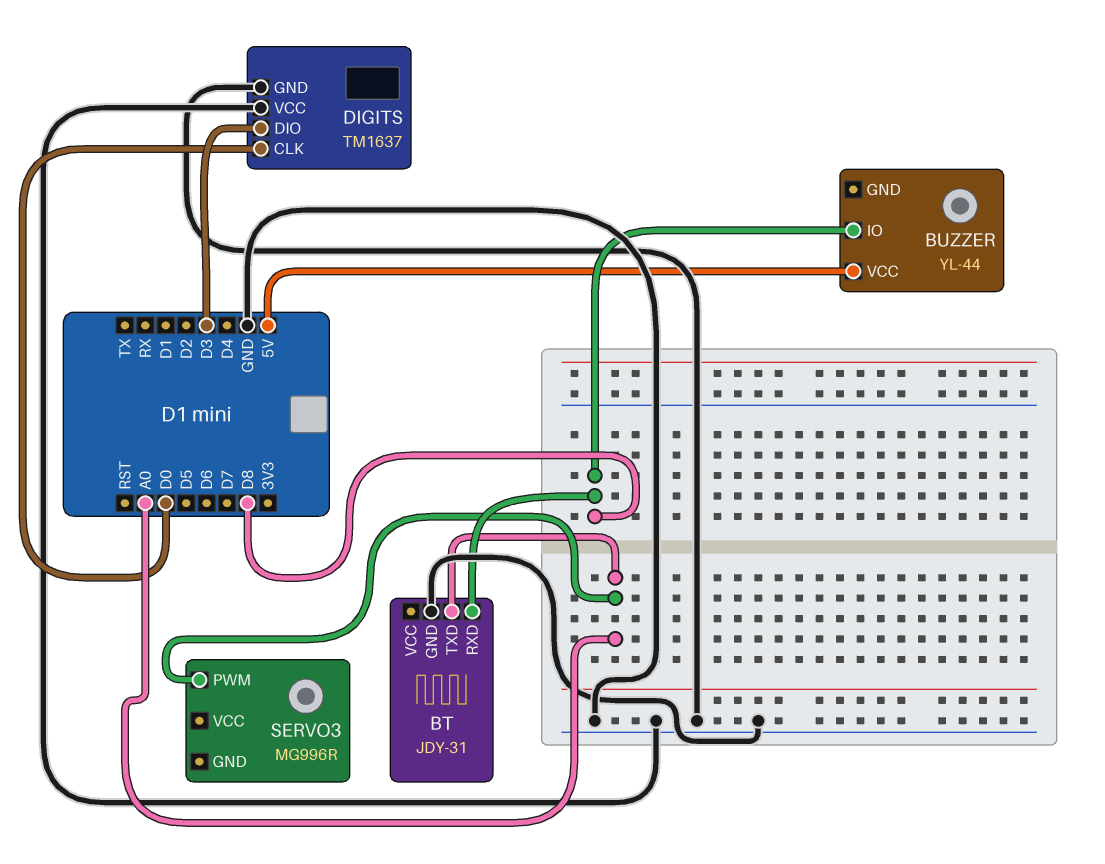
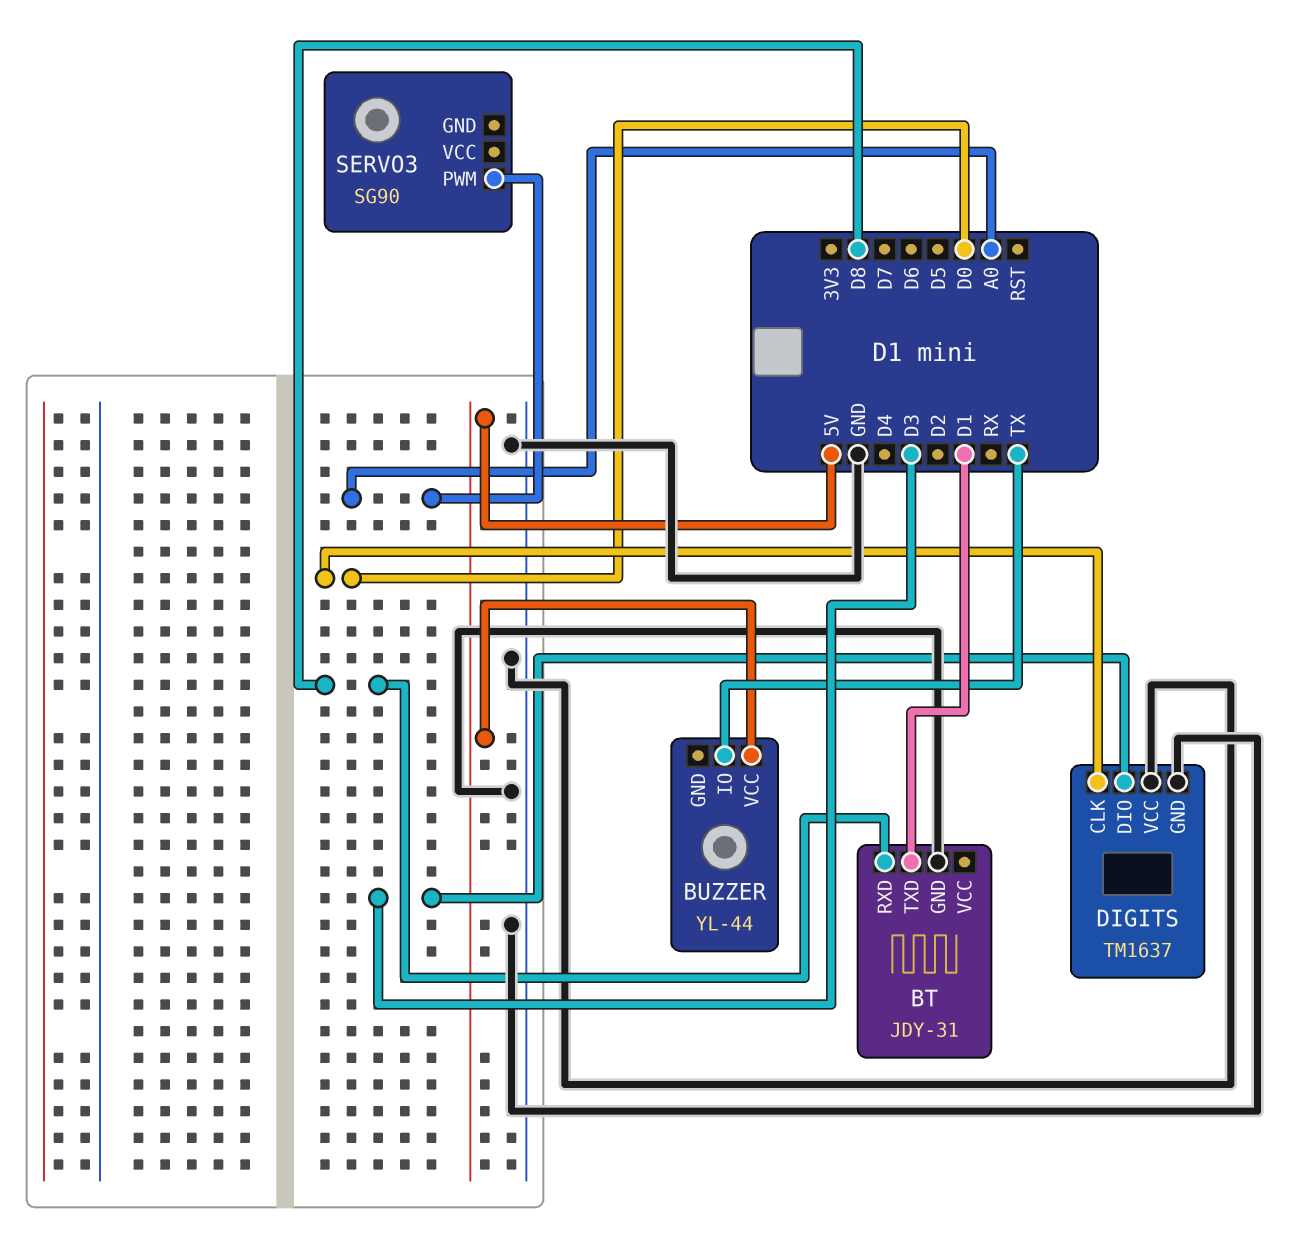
BT pin TXD: A0 -> D1
BUZZER pin IO: D8 -> TX
SERVO3: MG996R -> SG90

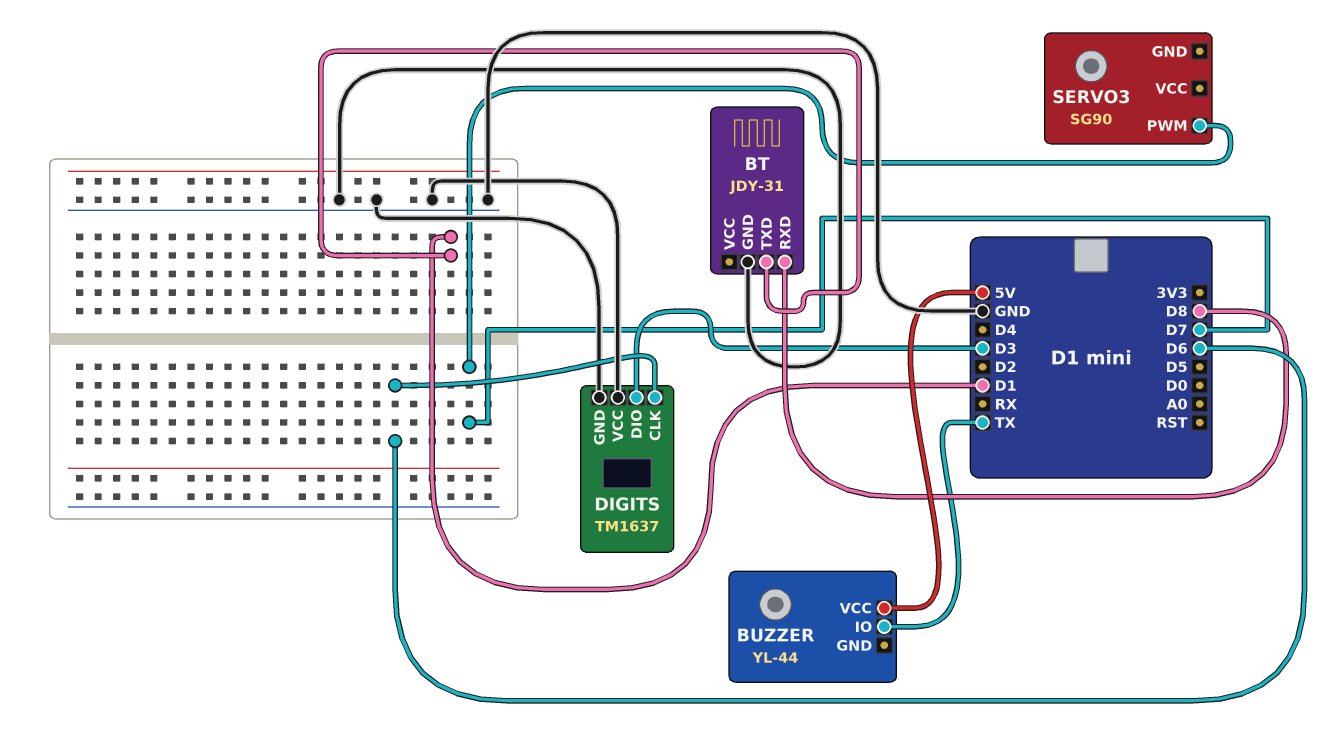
DIGITS pin CLK: D0 -> D6
SERVO3 pin PWM: A0 -> D7

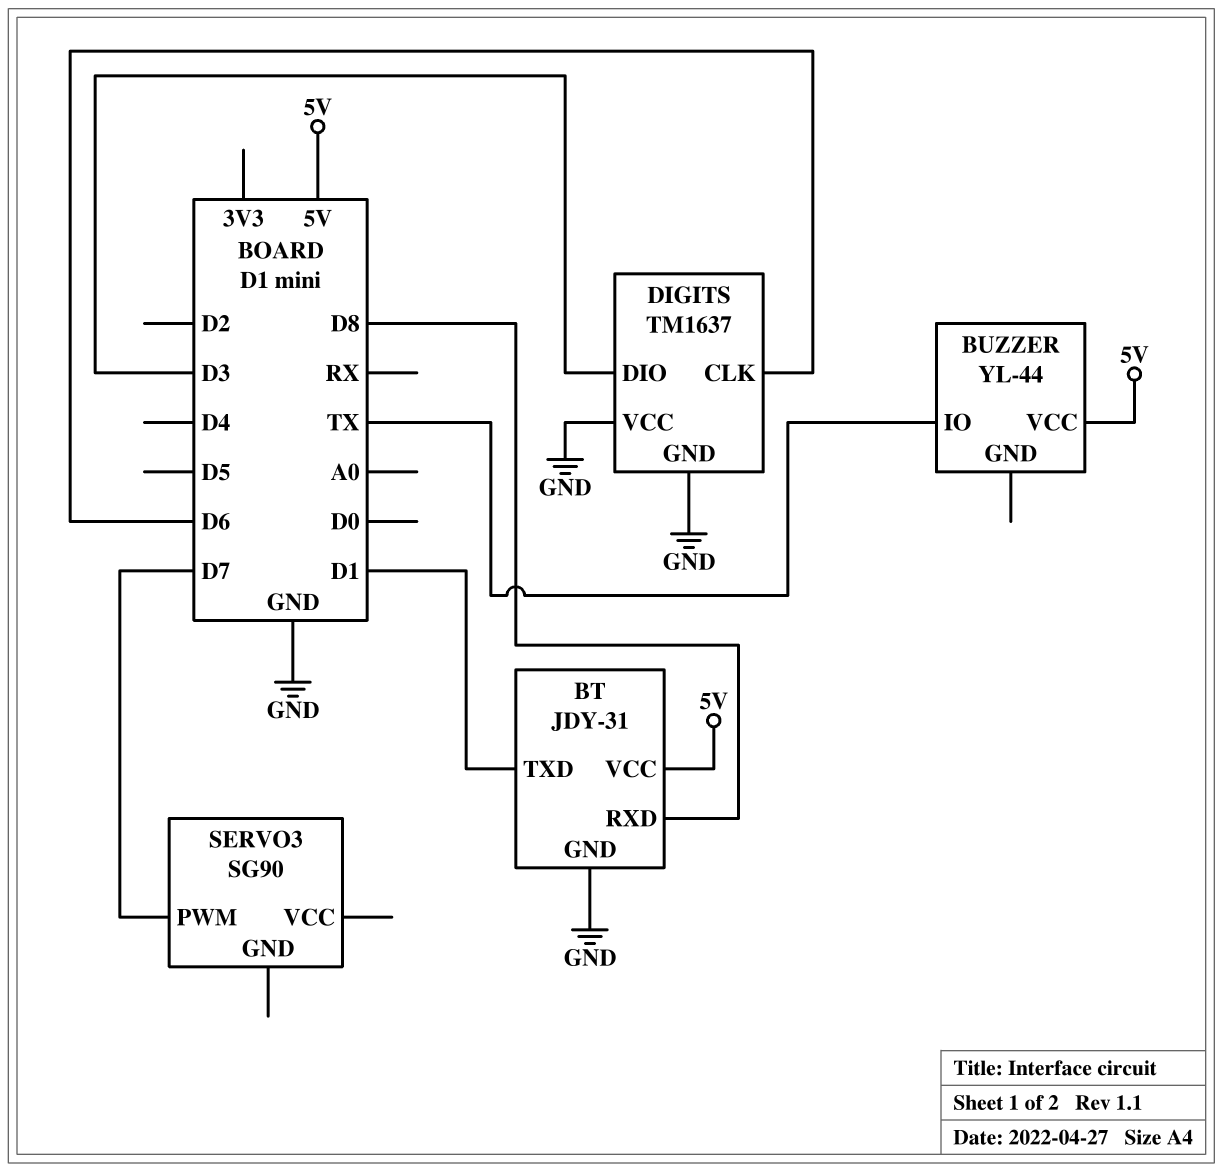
BT pin VCC: none -> 5V

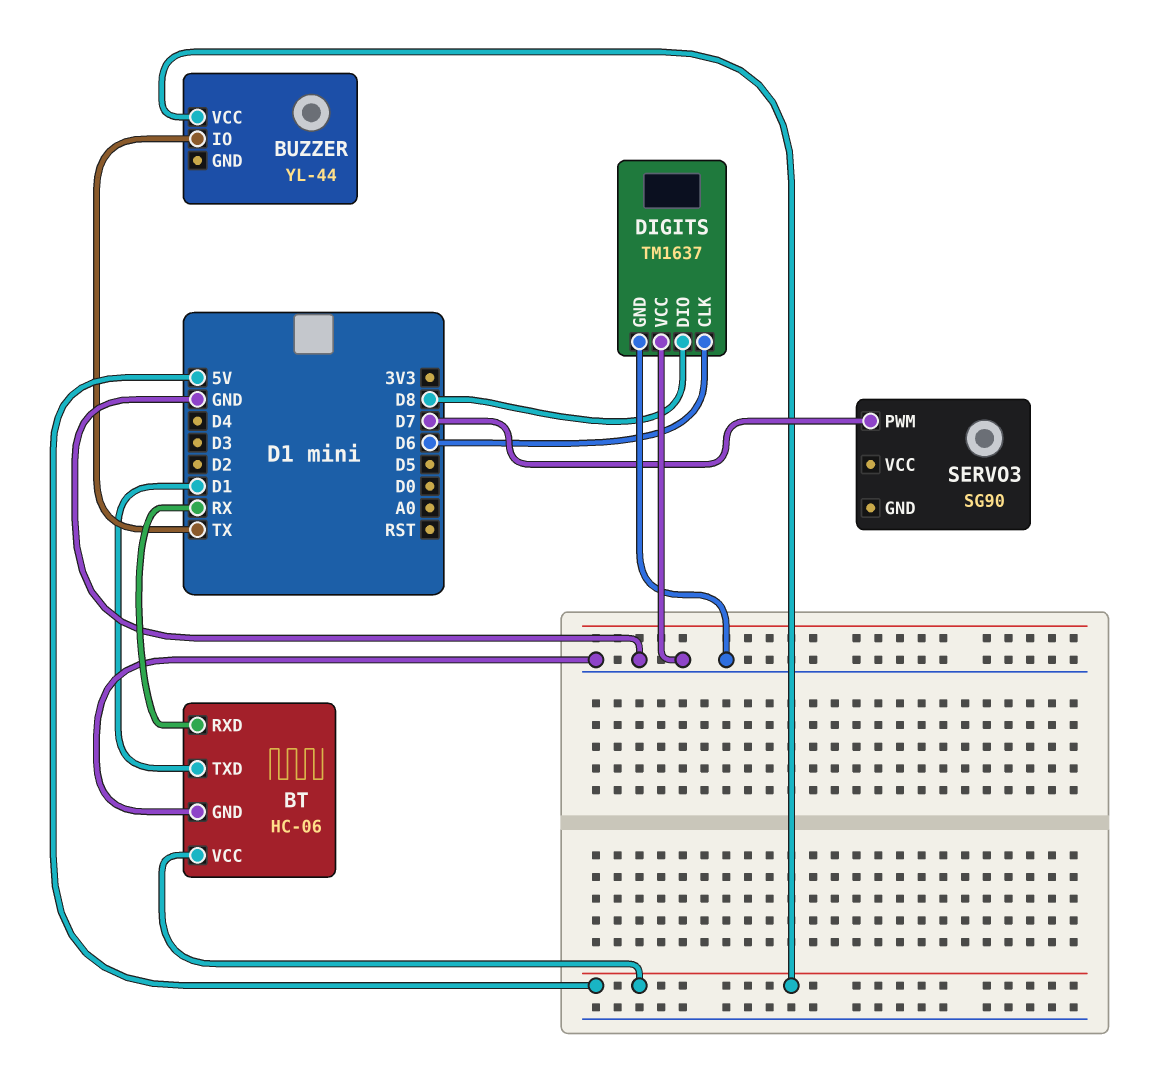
BT: JDY-31 -> HC-06
BT pin RXD: D8 -> RX
DIGITS pin DIO: D3 -> D8

